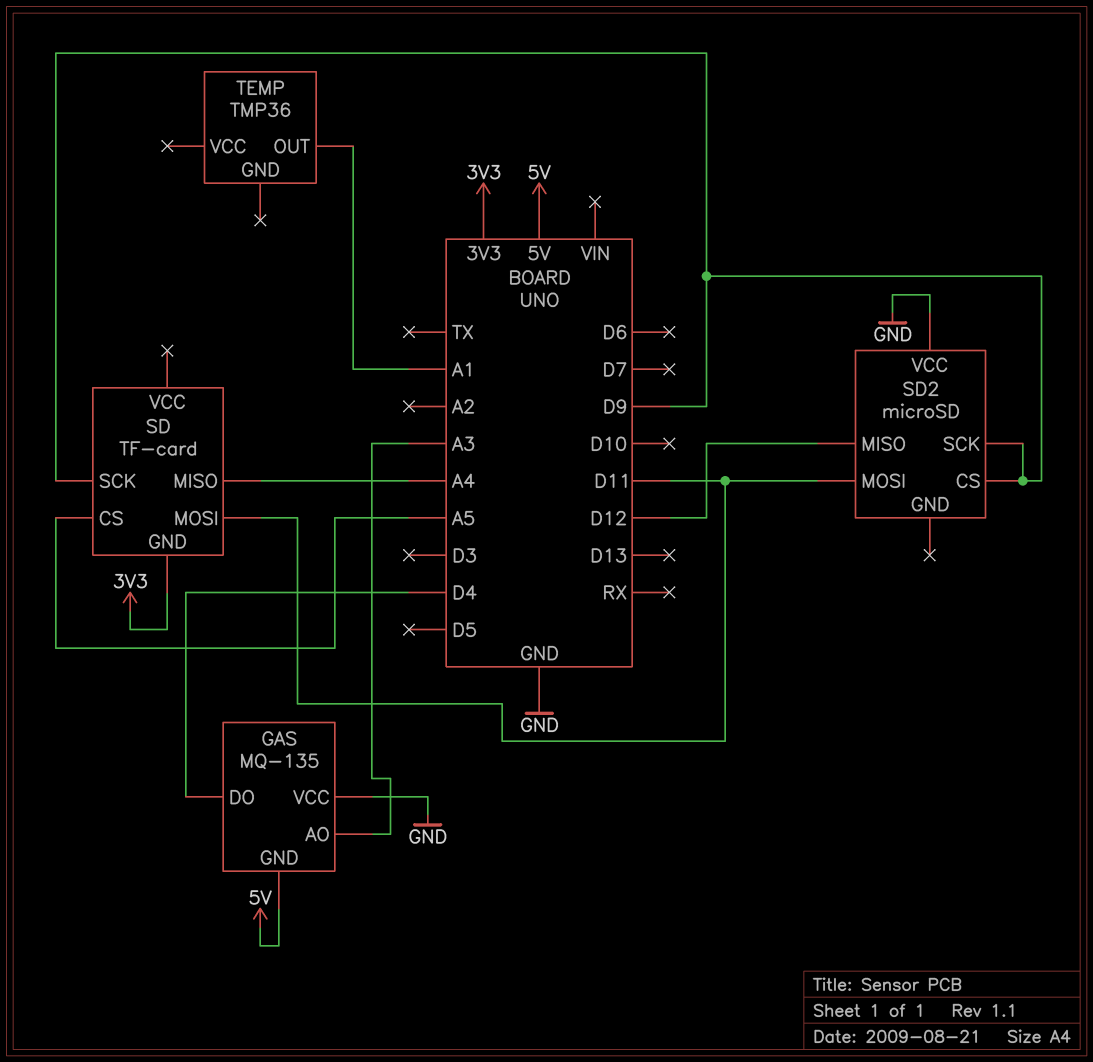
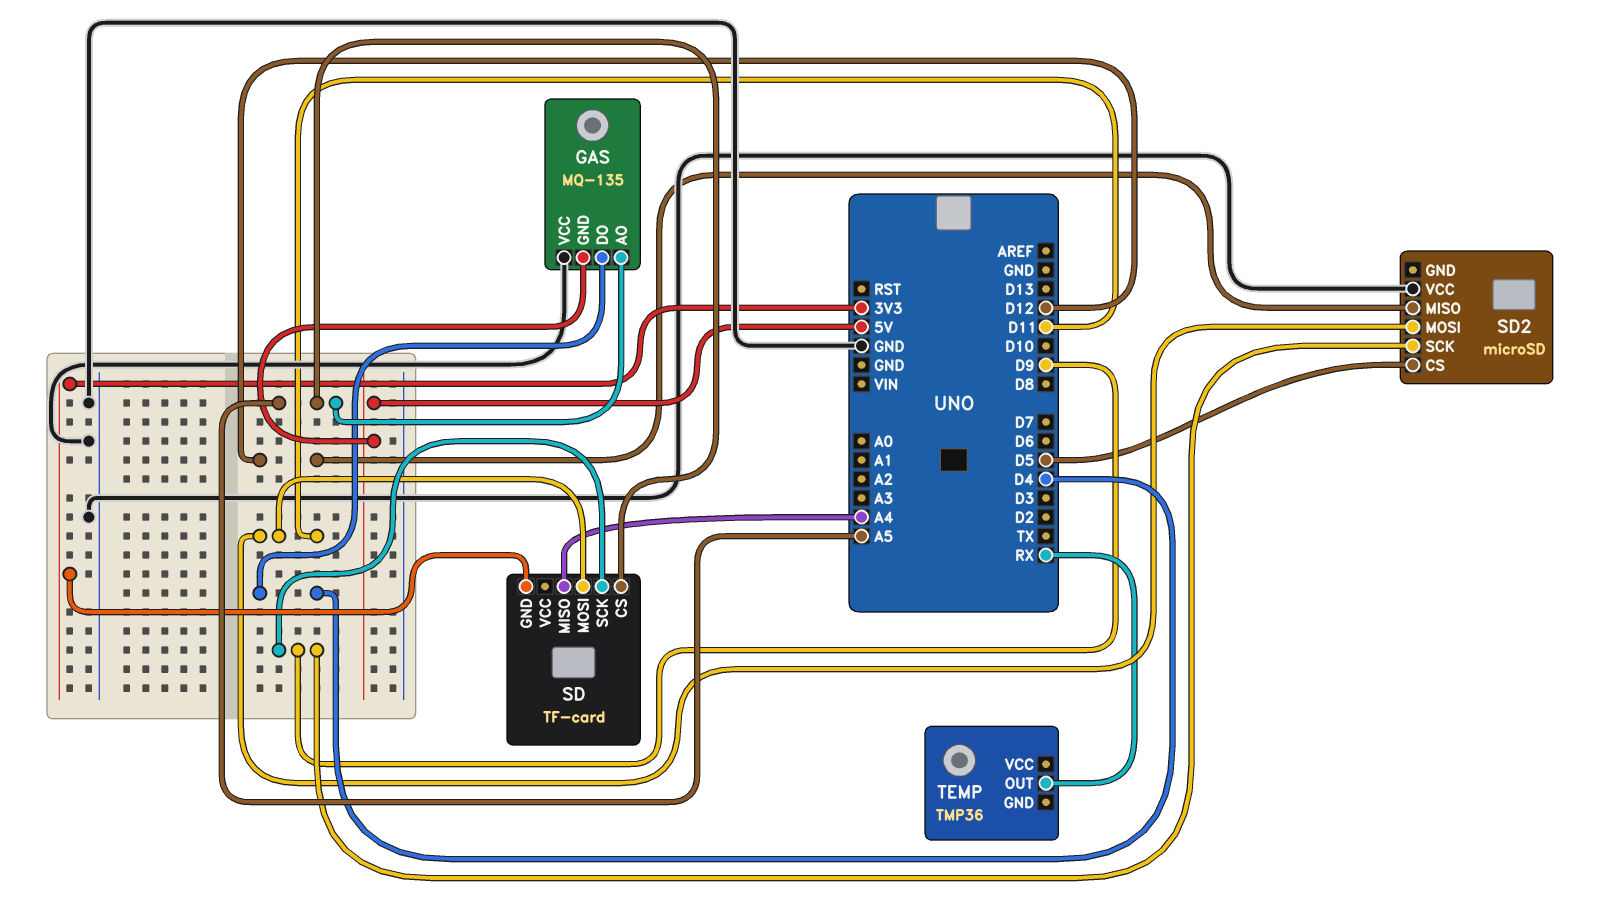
GAS pin AO: A3 -> A5
SD2 pin CS: D9 -> D5
TEMP pin OUT: A1 -> RX

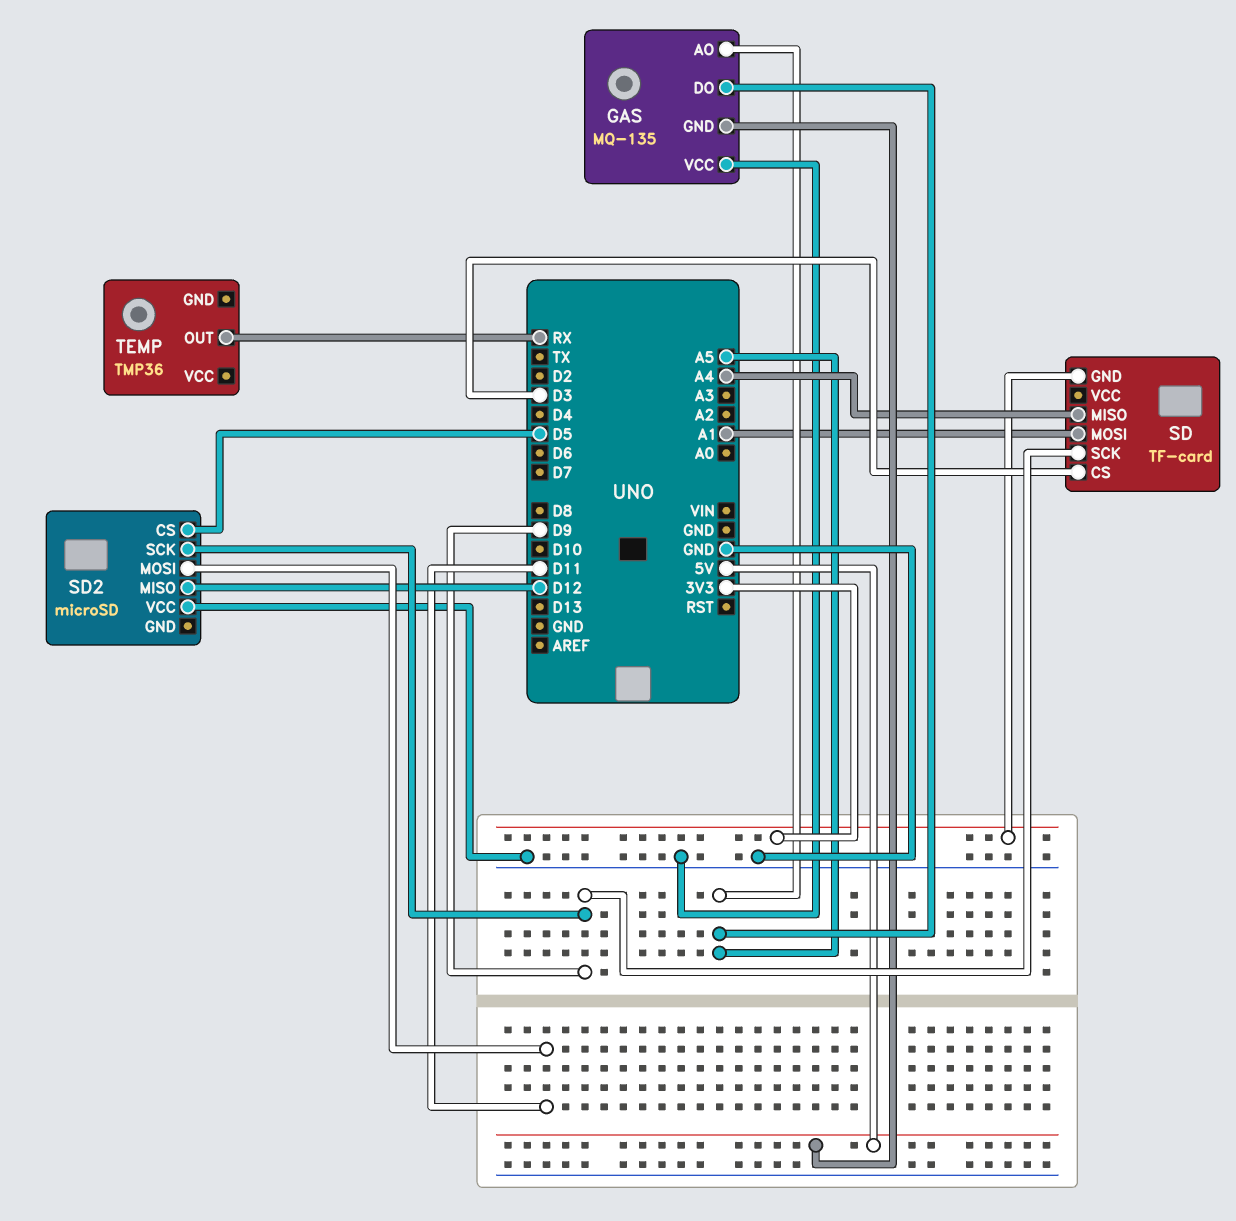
GAS pin DO: D4 -> A5
SD pin CS: A5 -> D3
SD pin MOSI: D11 -> A1

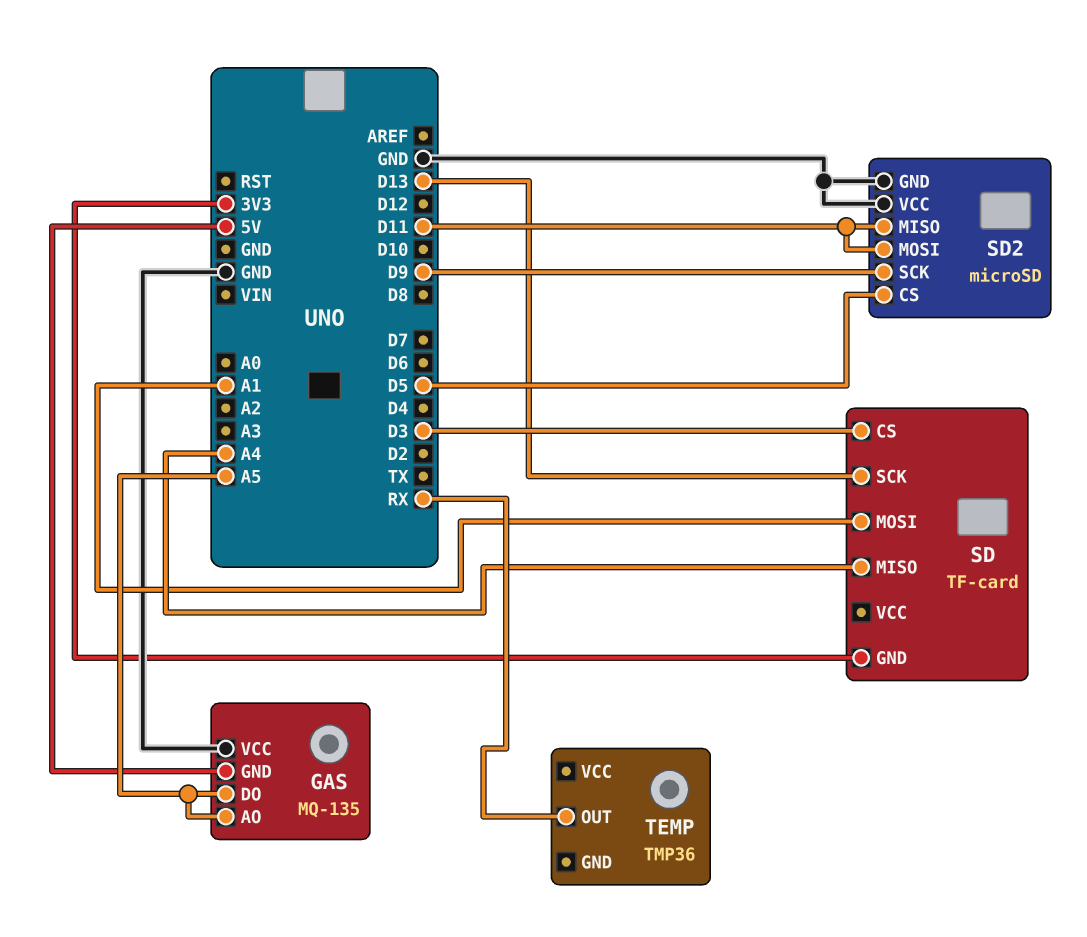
SD pin SCK: D9 -> D13
SD2 pin GND: none -> GND
SD2 pin MISO: D12 -> D11

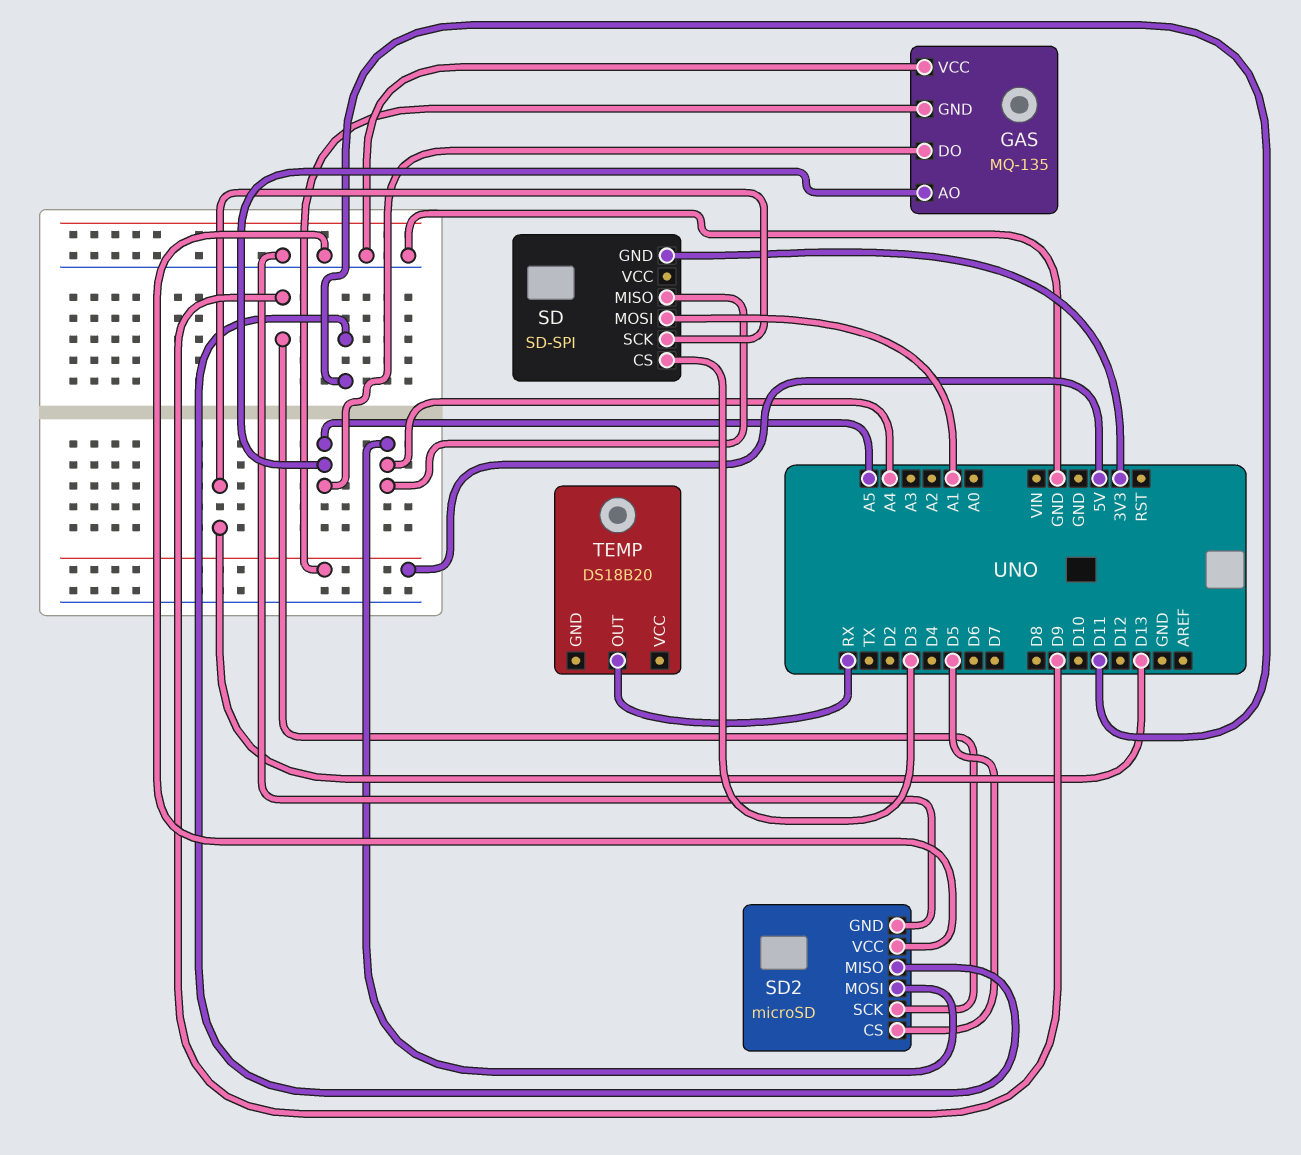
SD: TF-card -> SD-SPI
SD2 pin MOSI: D11 -> A4
TEMP: TMP36 -> DS18B20

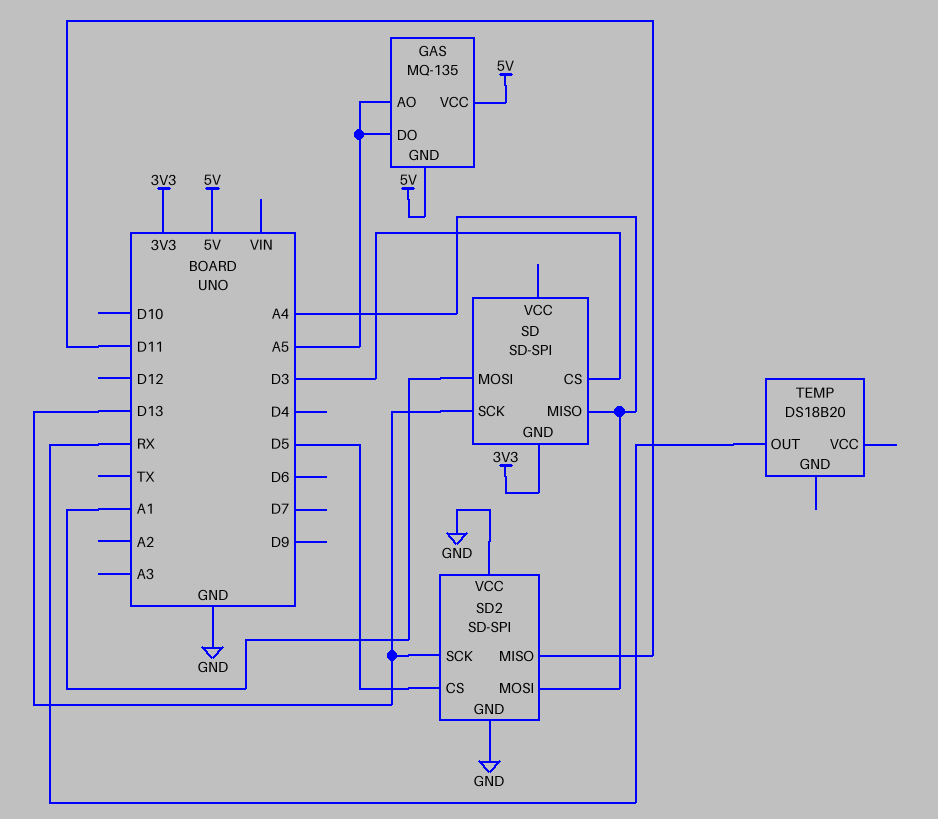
GAS pin VCC: GND -> 5V
SD2: microSD -> SD-SPI
SD2 pin SCK: D9 -> D13

